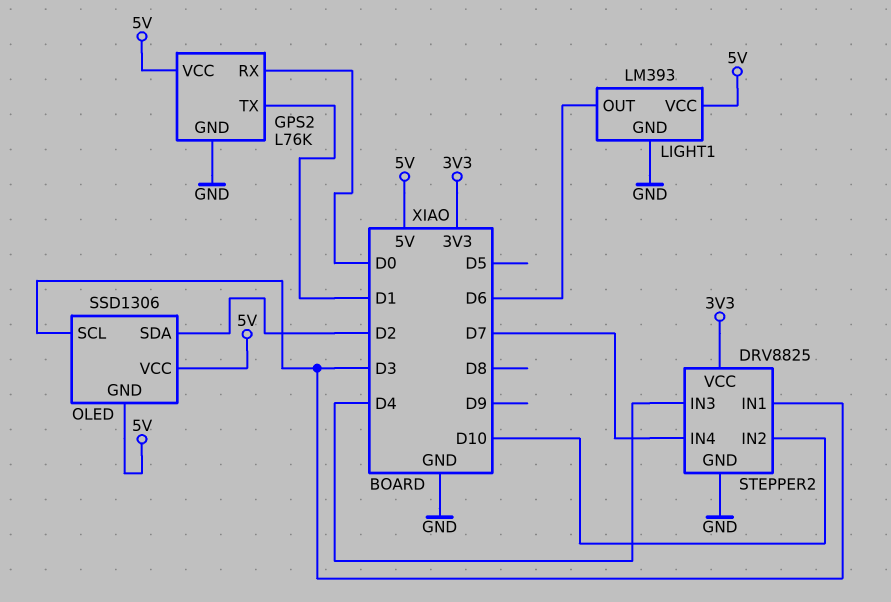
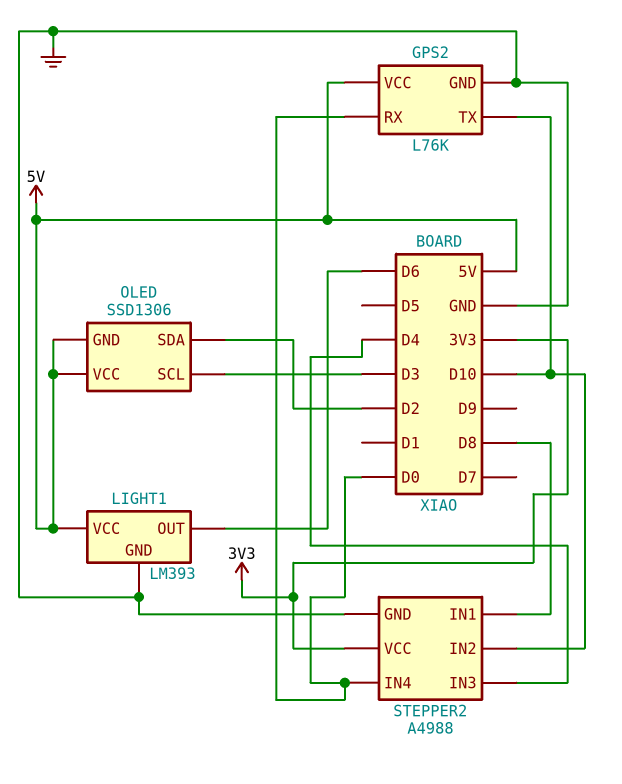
GPS2 pin TX: D1 -> D10
STEPPER2: DRV8825 -> A4988
STEPPER2 pin IN1: D3 -> D8
STEPPER2 pin IN4: D7 -> D0

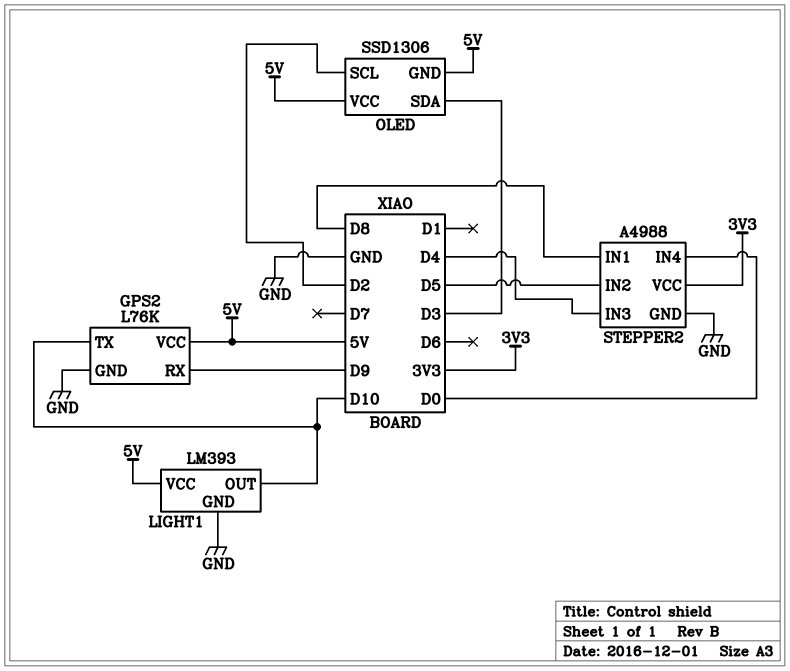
GPS2 pin RX: D0 -> D9
LIGHT1 pin OUT: D6 -> D10
OLED pin SCL: D3 -> D2
OLED pin SDA: D2 -> D3
STEPPER2 pin IN2: D10 -> D5

